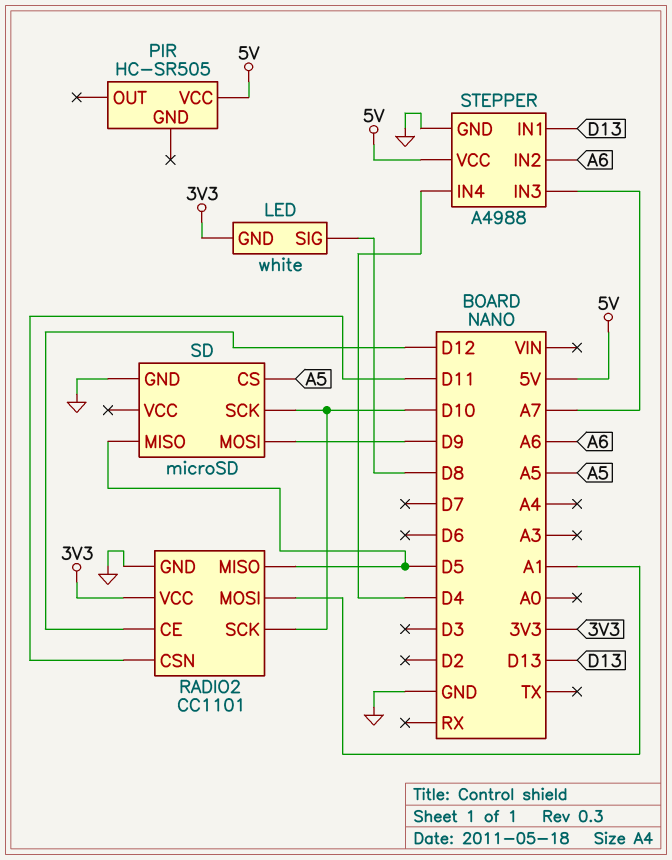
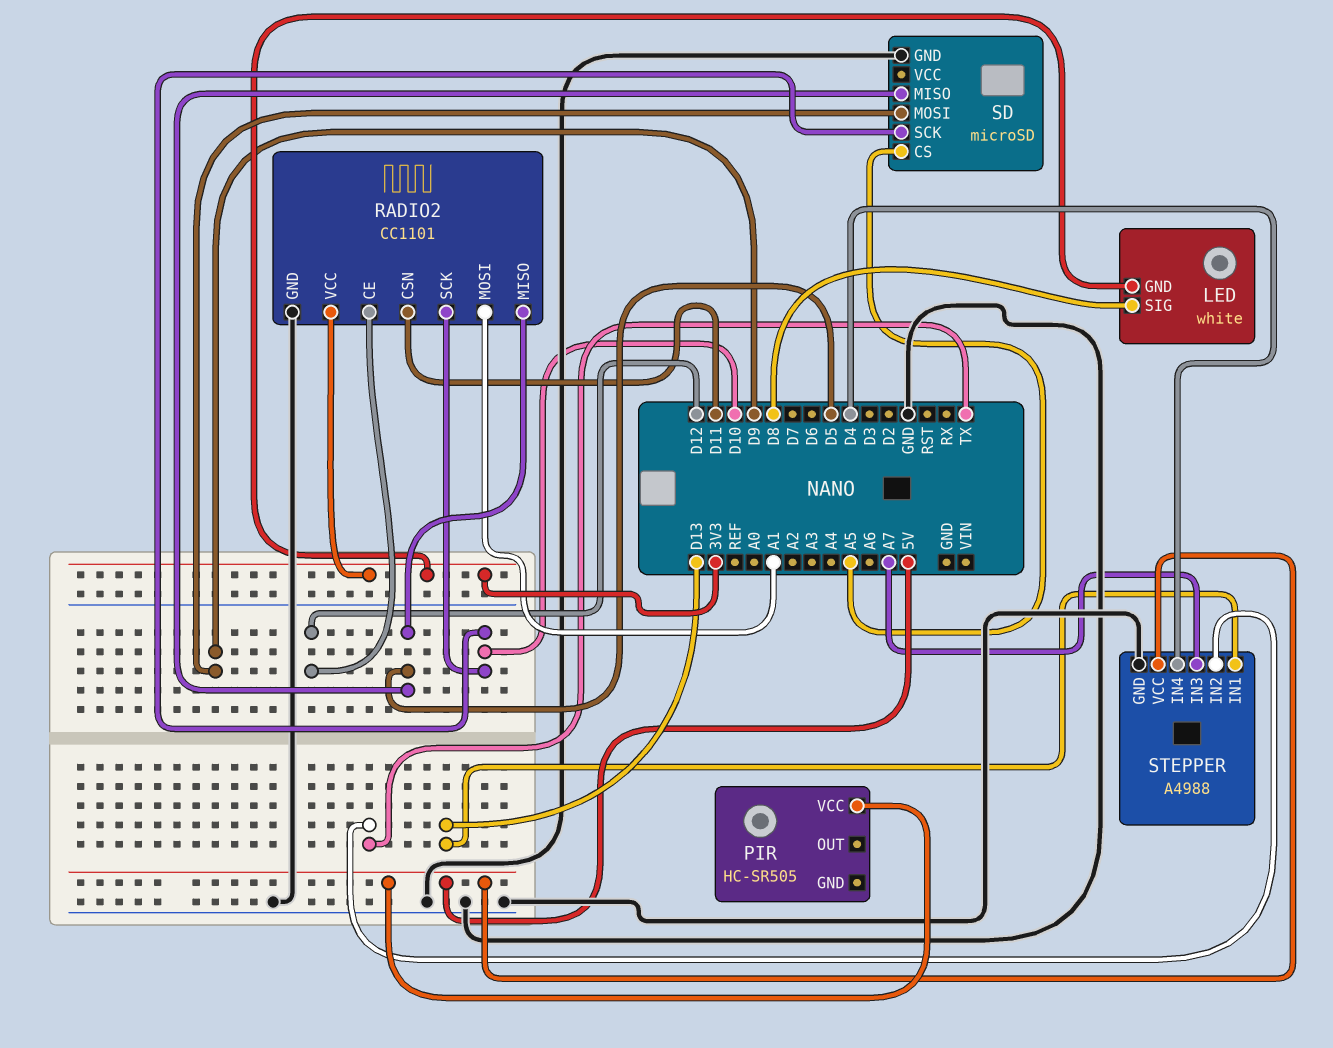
STEPPER pin IN2: A6 -> TX

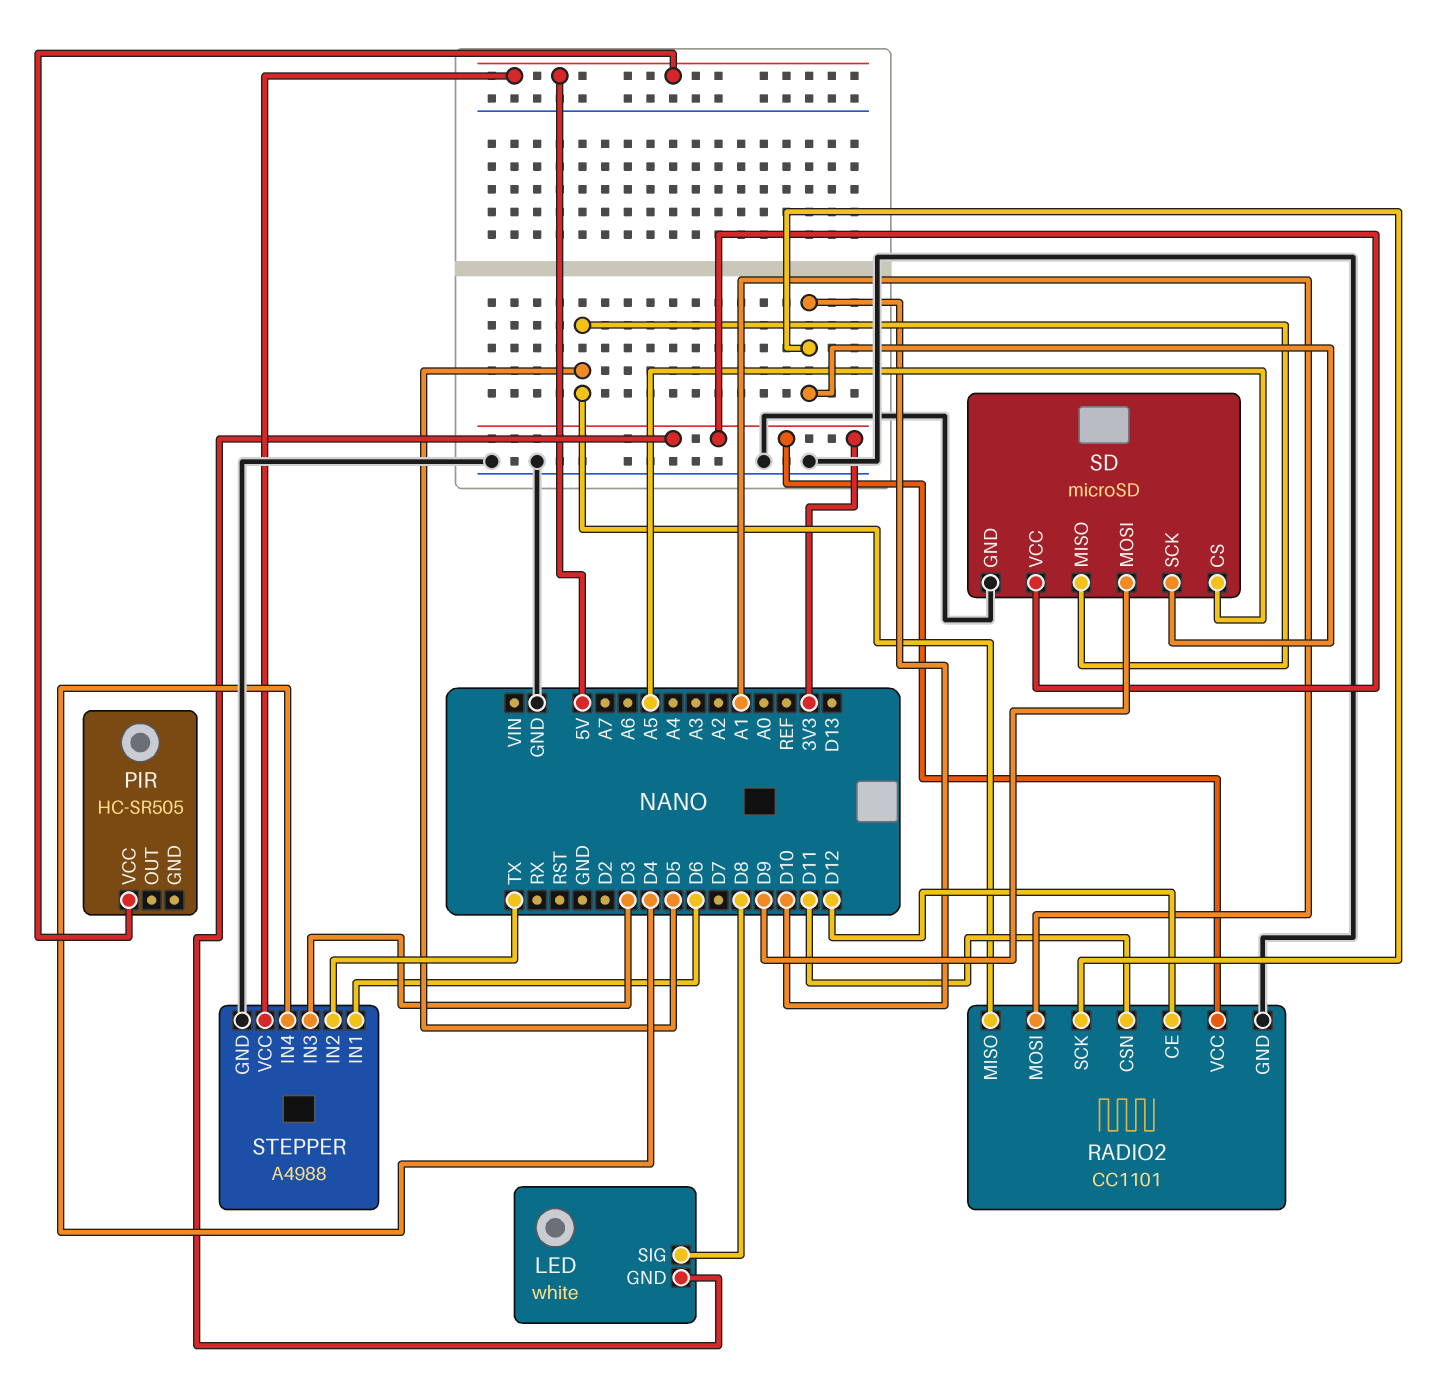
SD pin VCC: none -> 3V3
STEPPER pin IN1: D13 -> D6
STEPPER pin IN3: A7 -> D3

